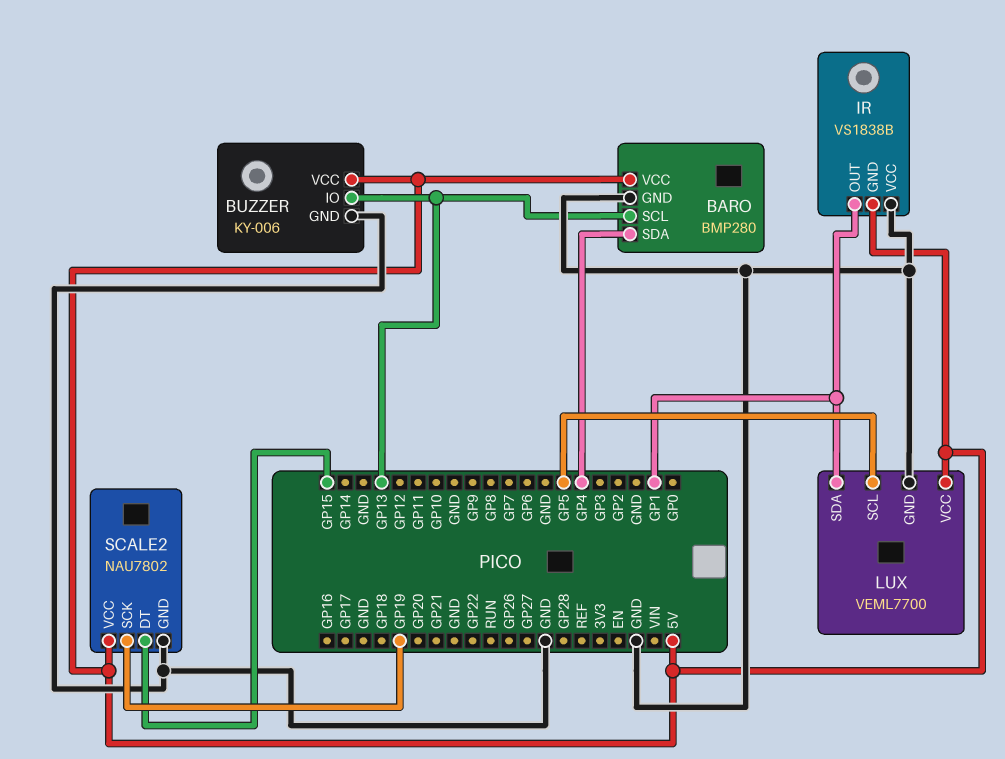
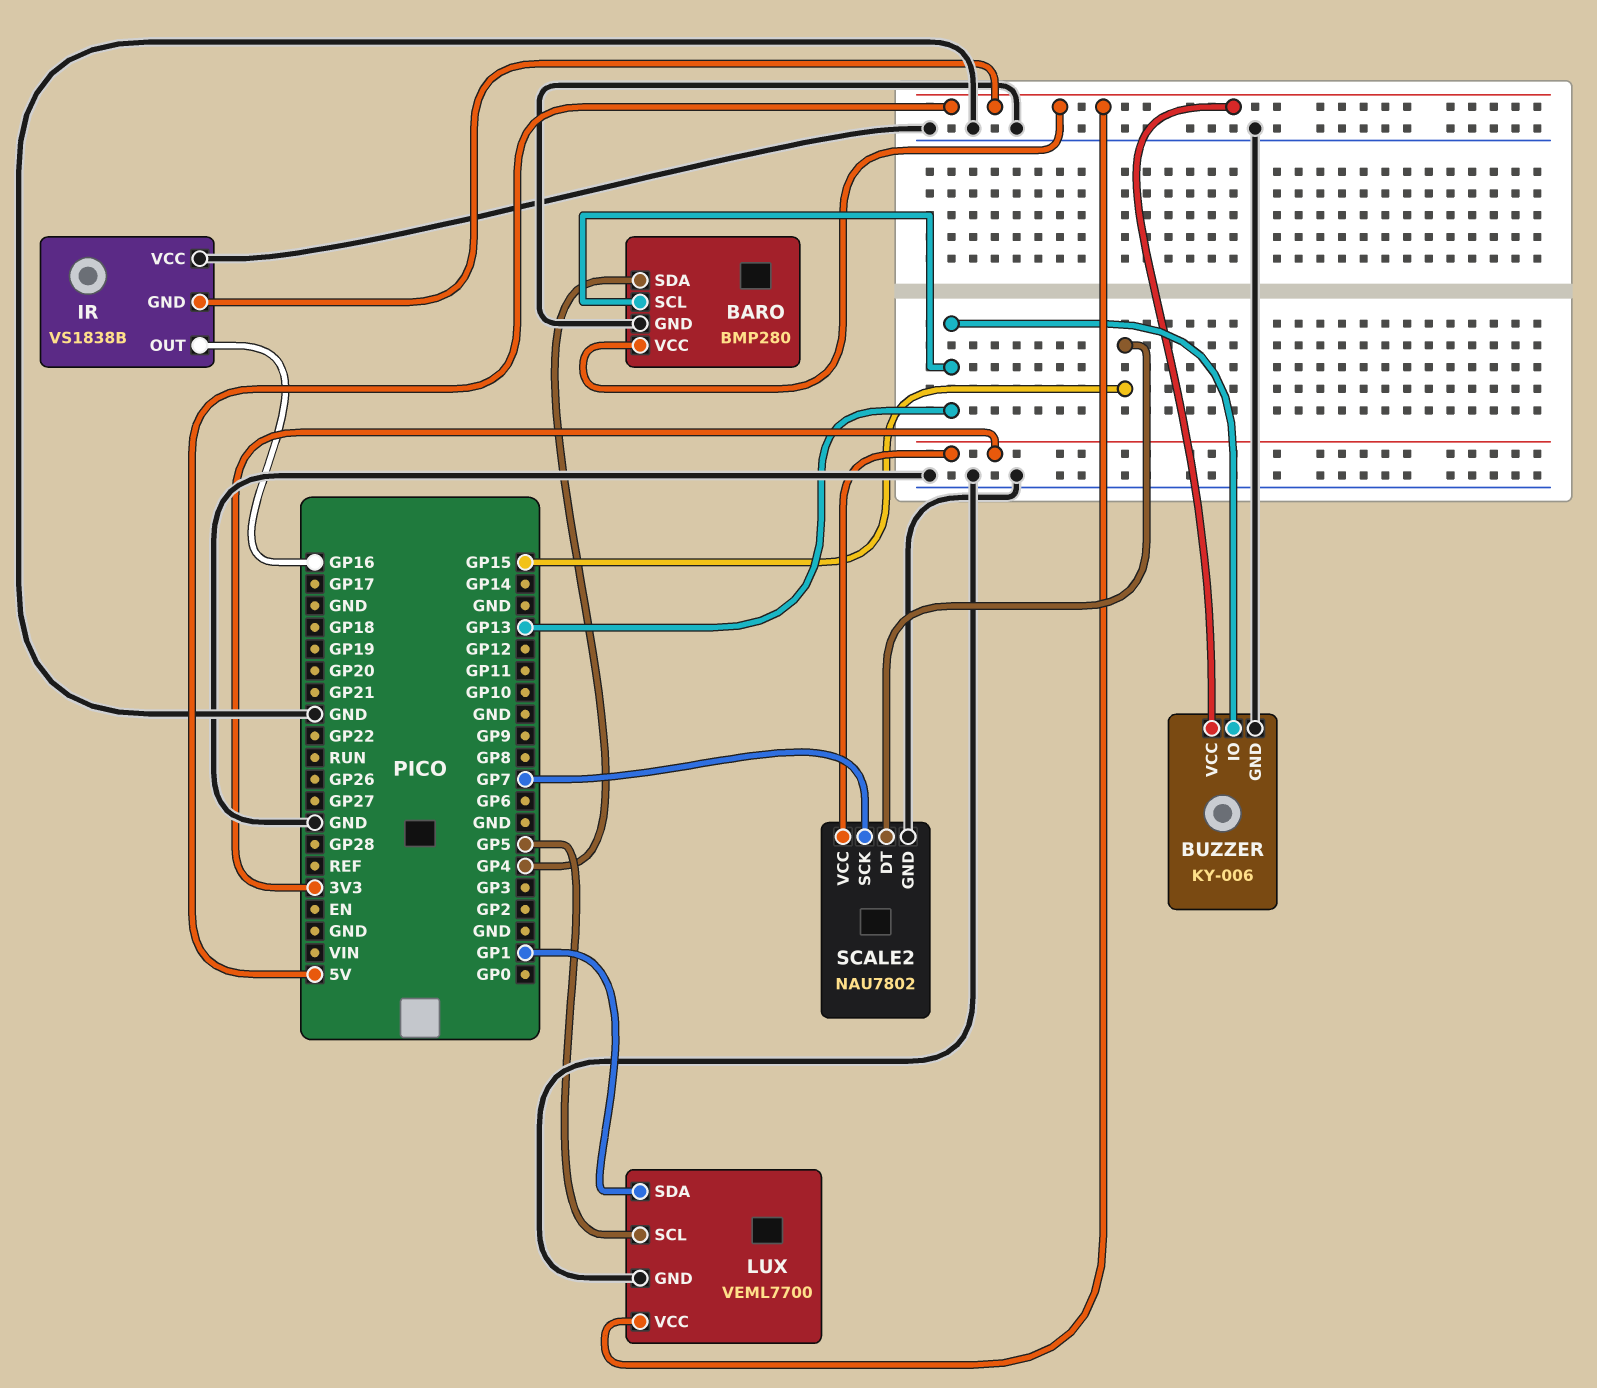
IR pin OUT: GP1 -> GP16
SCALE2 pin SCK: GP19 -> GP7
SCALE2 pin VCC: 5V -> 3V3

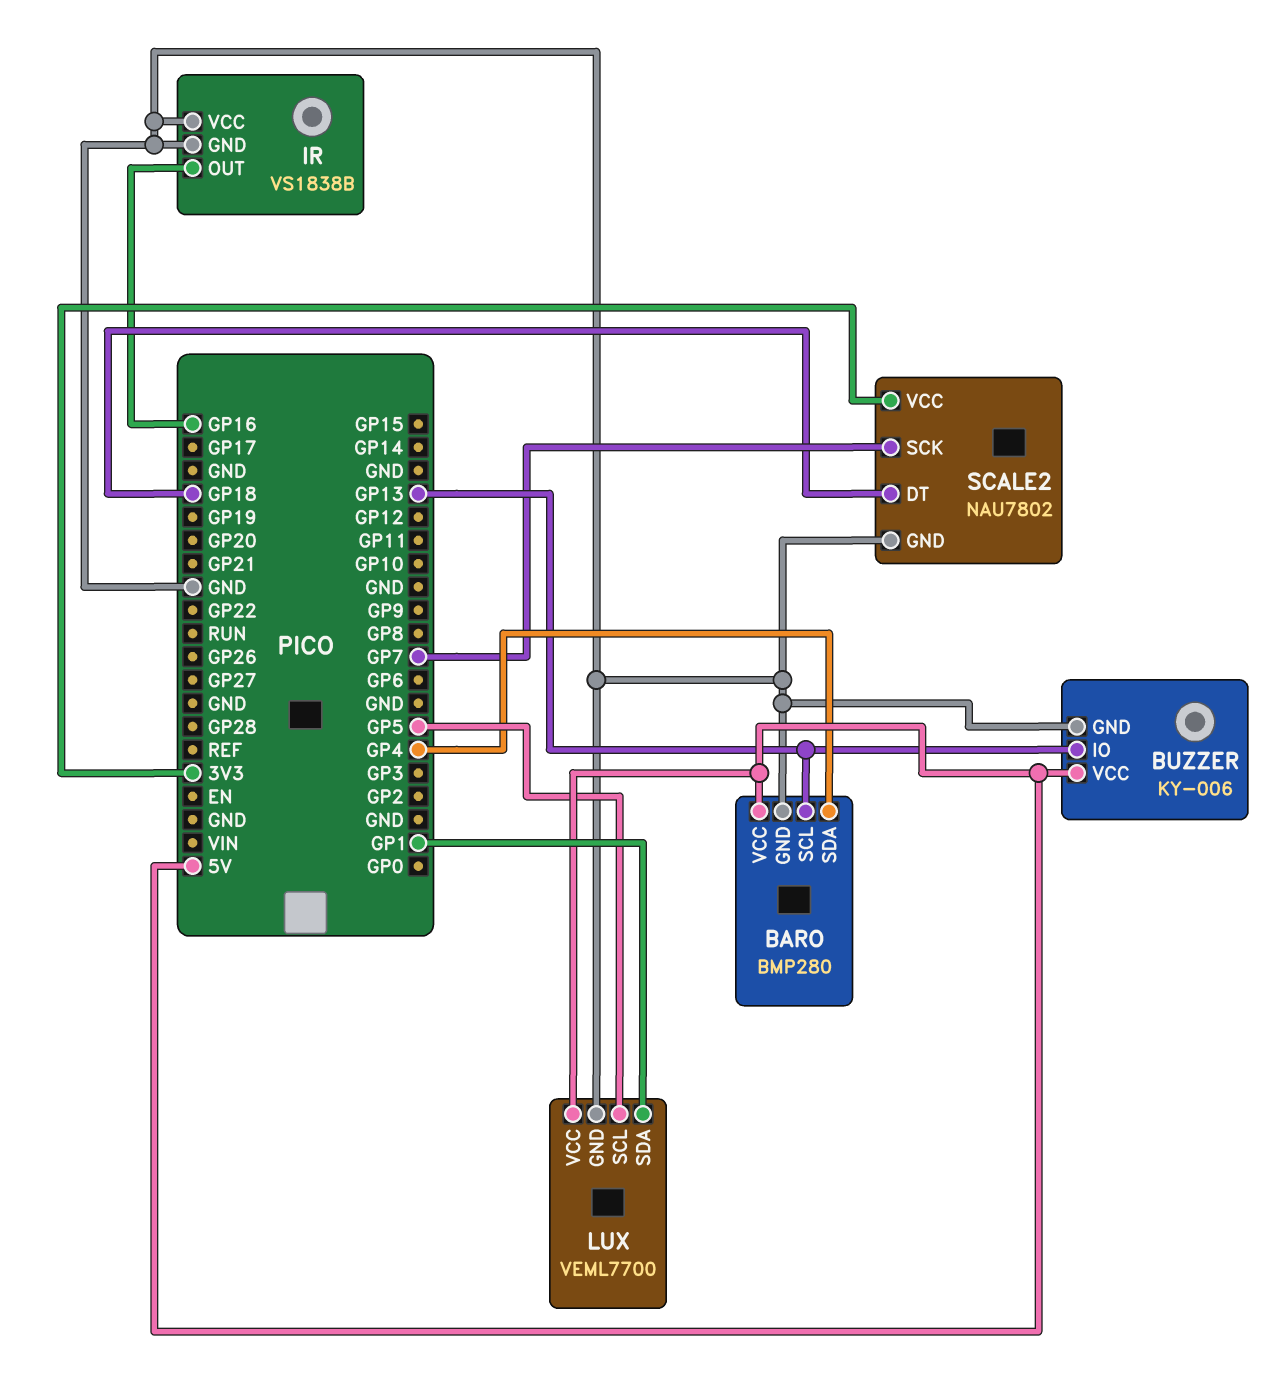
IR pin GND: 5V -> GND
SCALE2 pin DT: GP15 -> GP18

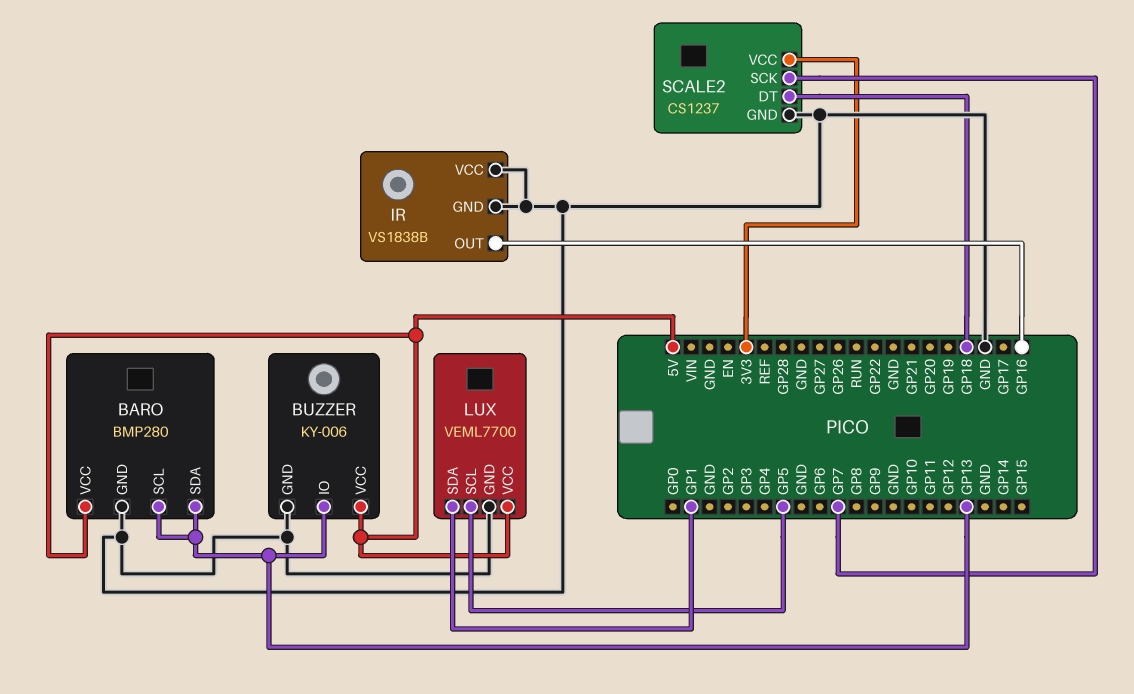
BARO pin SDA: GP4 -> GP13
SCALE2: NAU7802 -> CS1237

